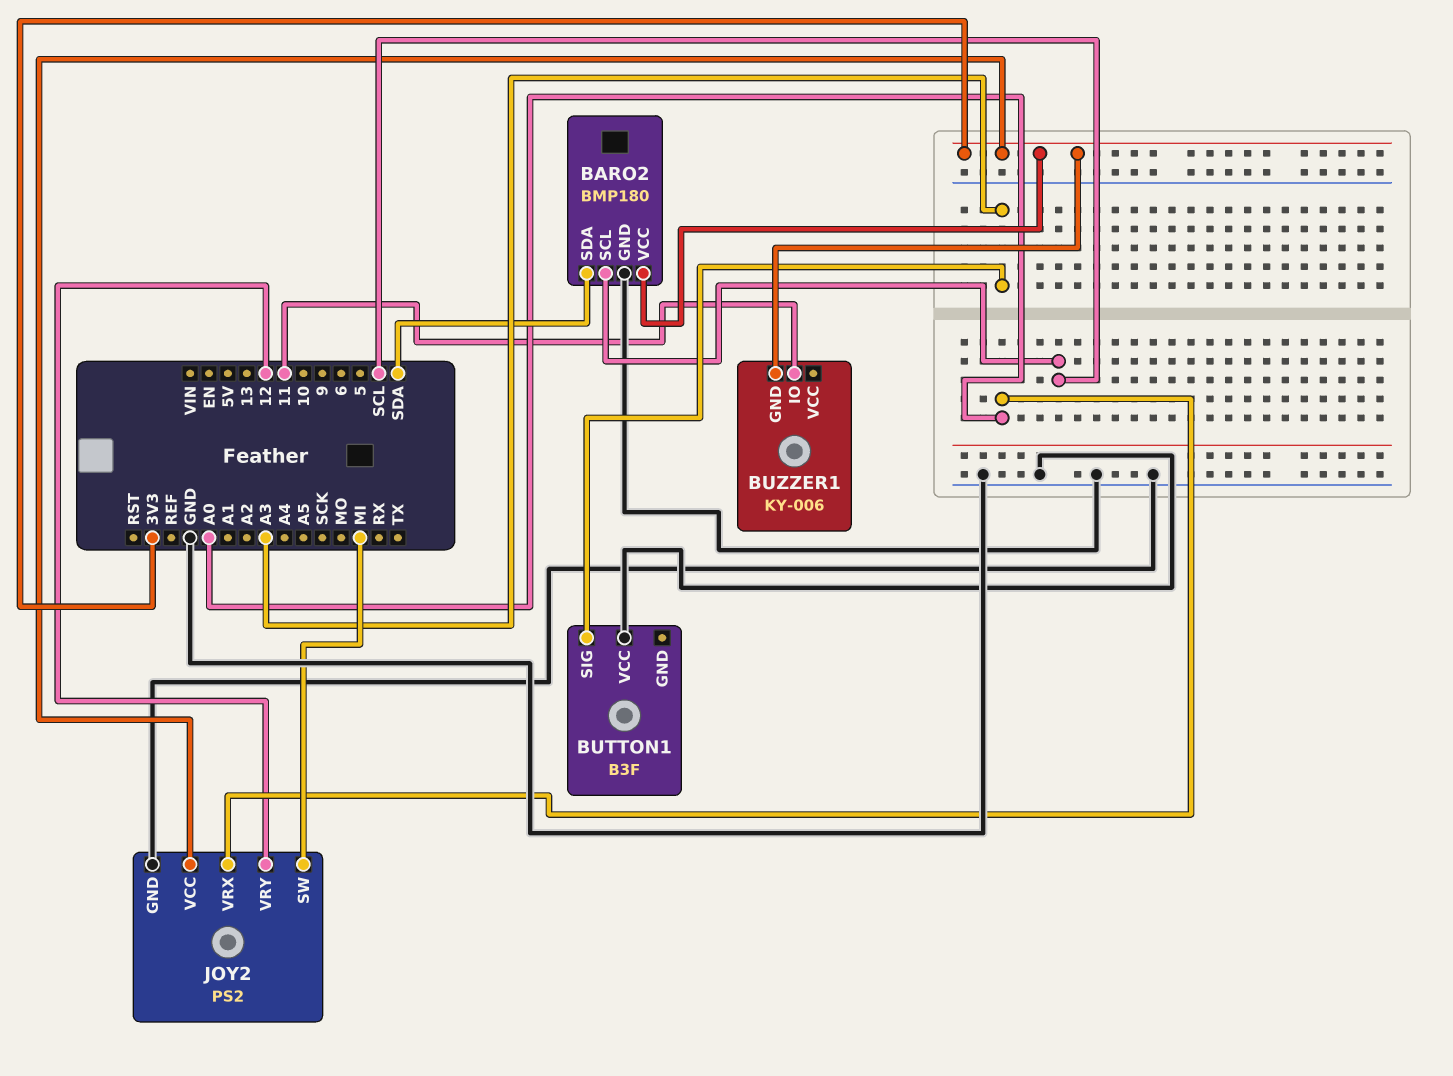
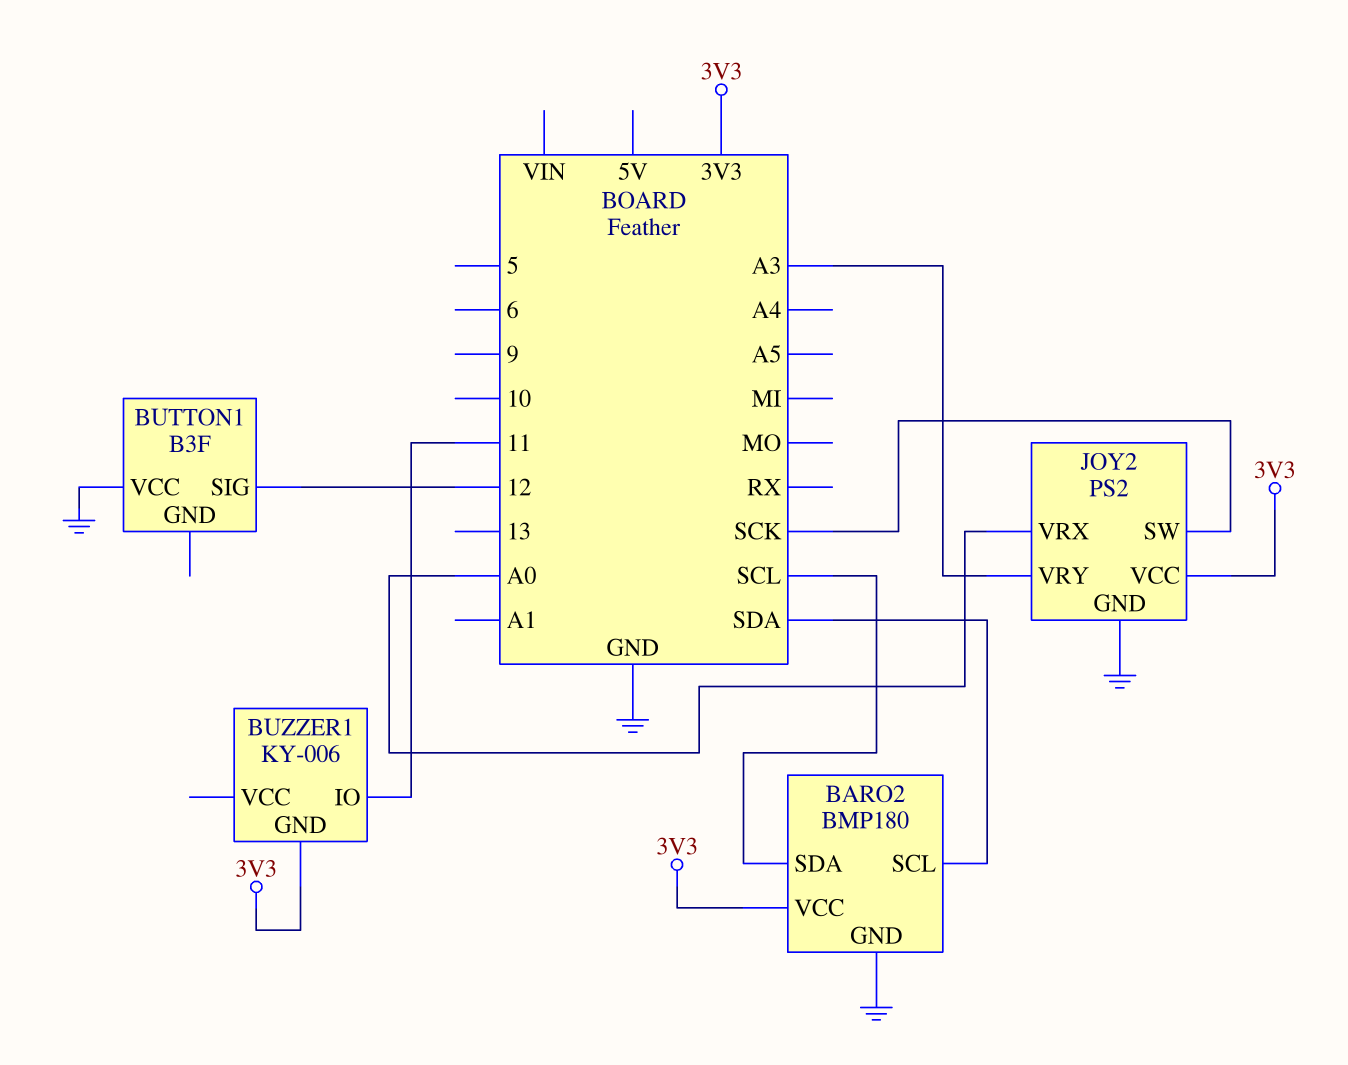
BARO2 pin SCL: SCL -> SDA
BARO2 pin SDA: SDA -> SCL
BUTTON1 pin SIG: A3 -> 12
JOY2 pin SW: MI -> SCK
JOY2 pin VRY: 12 -> A3

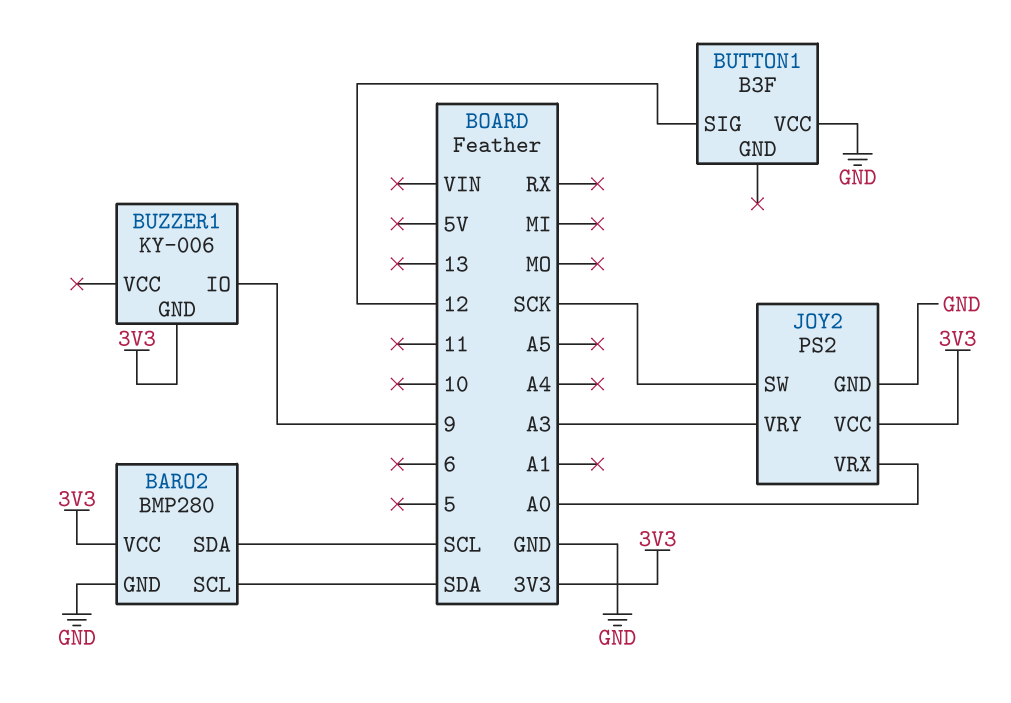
BARO2: BMP180 -> BMP280
BUZZER1 pin IO: 11 -> 9

